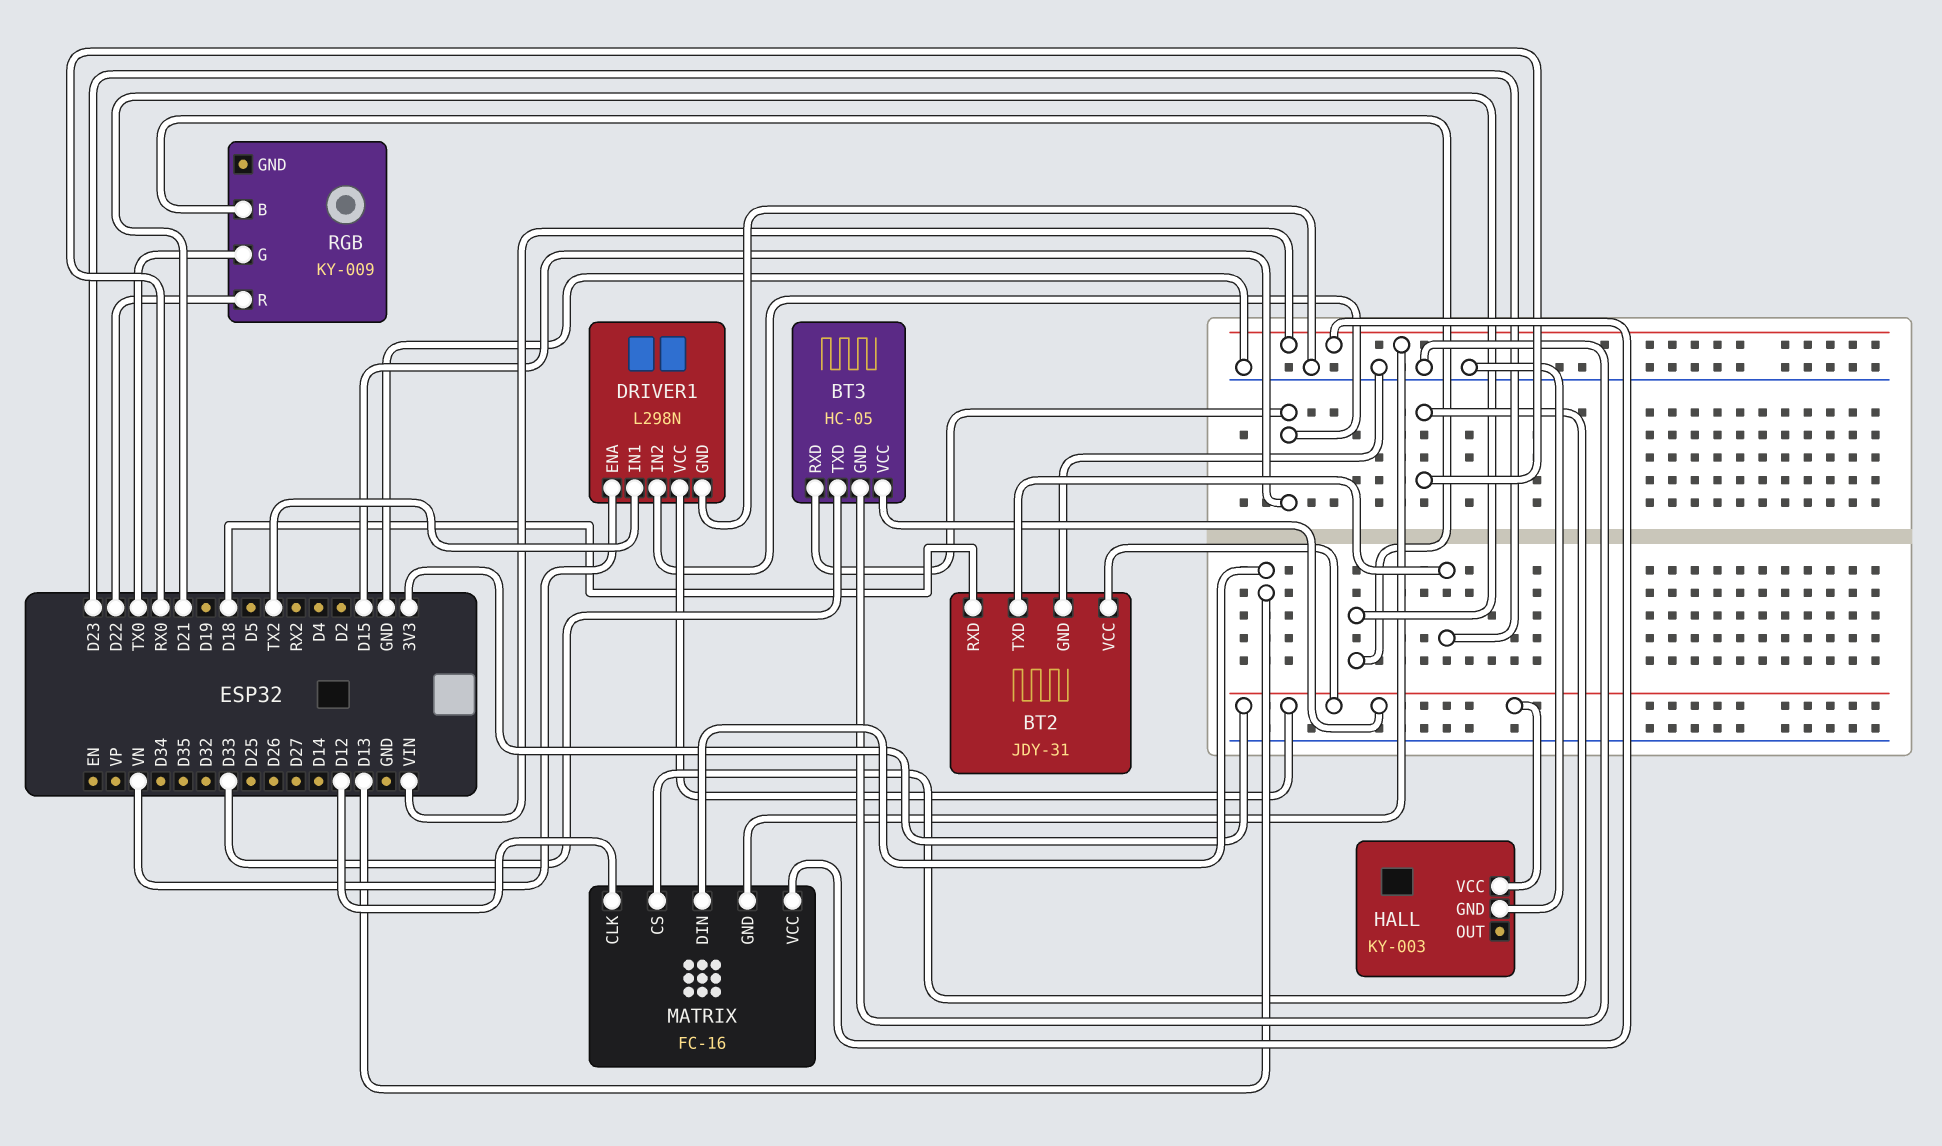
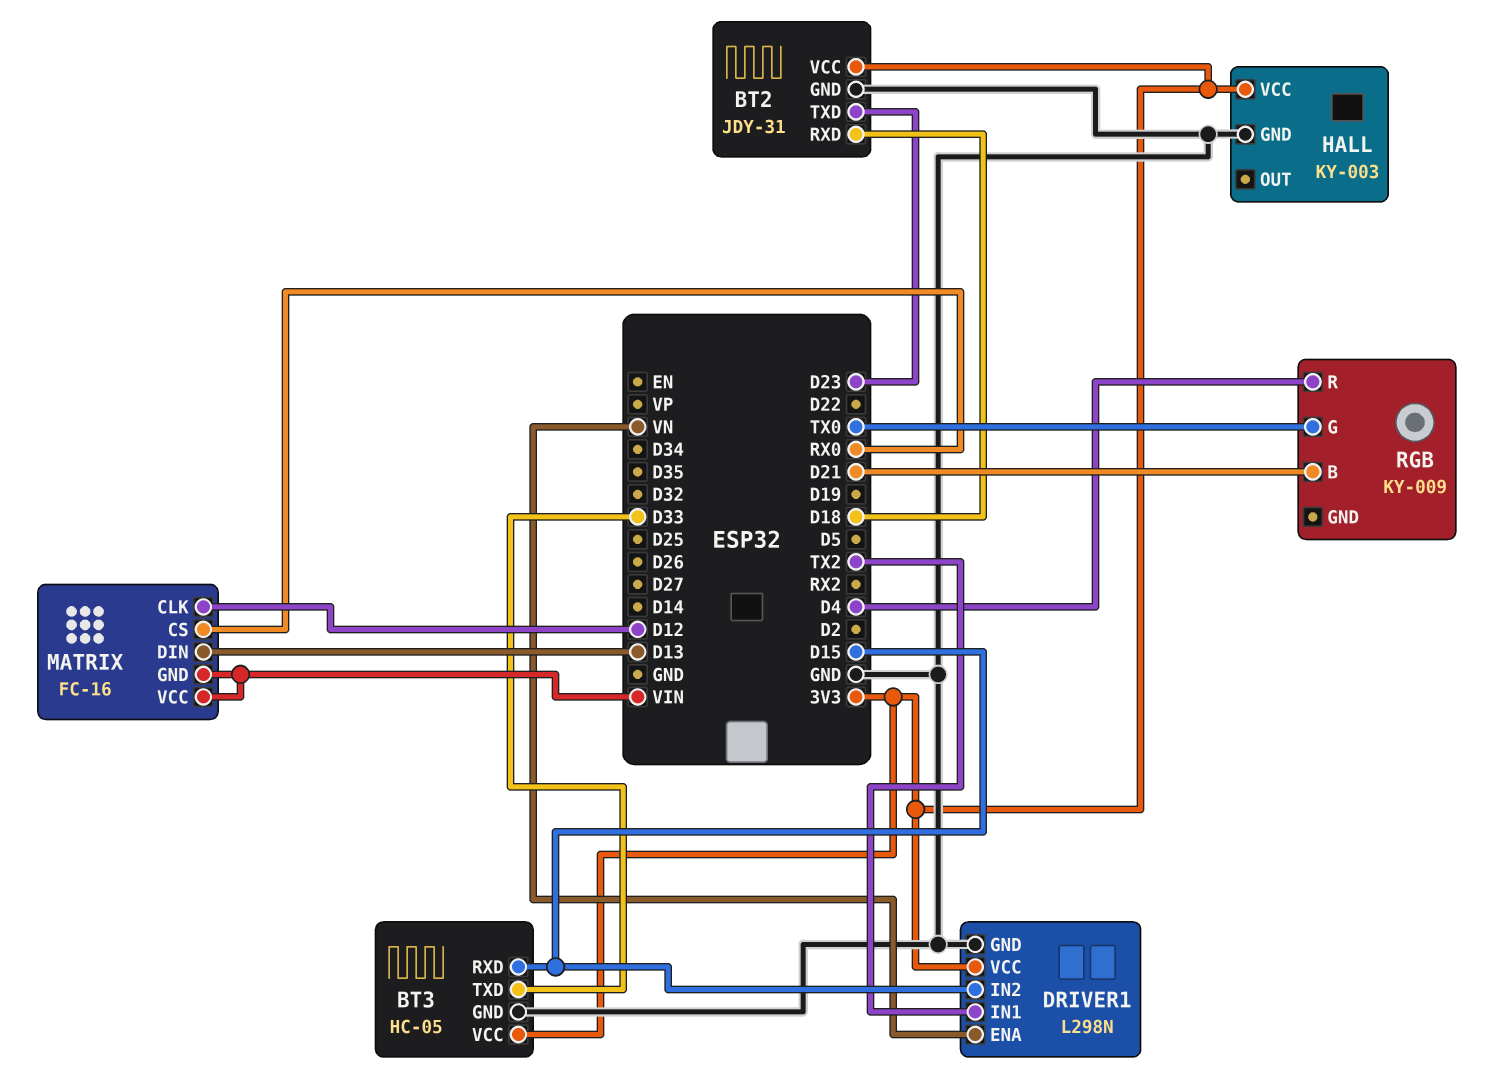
RGB pin R: D22 -> D4

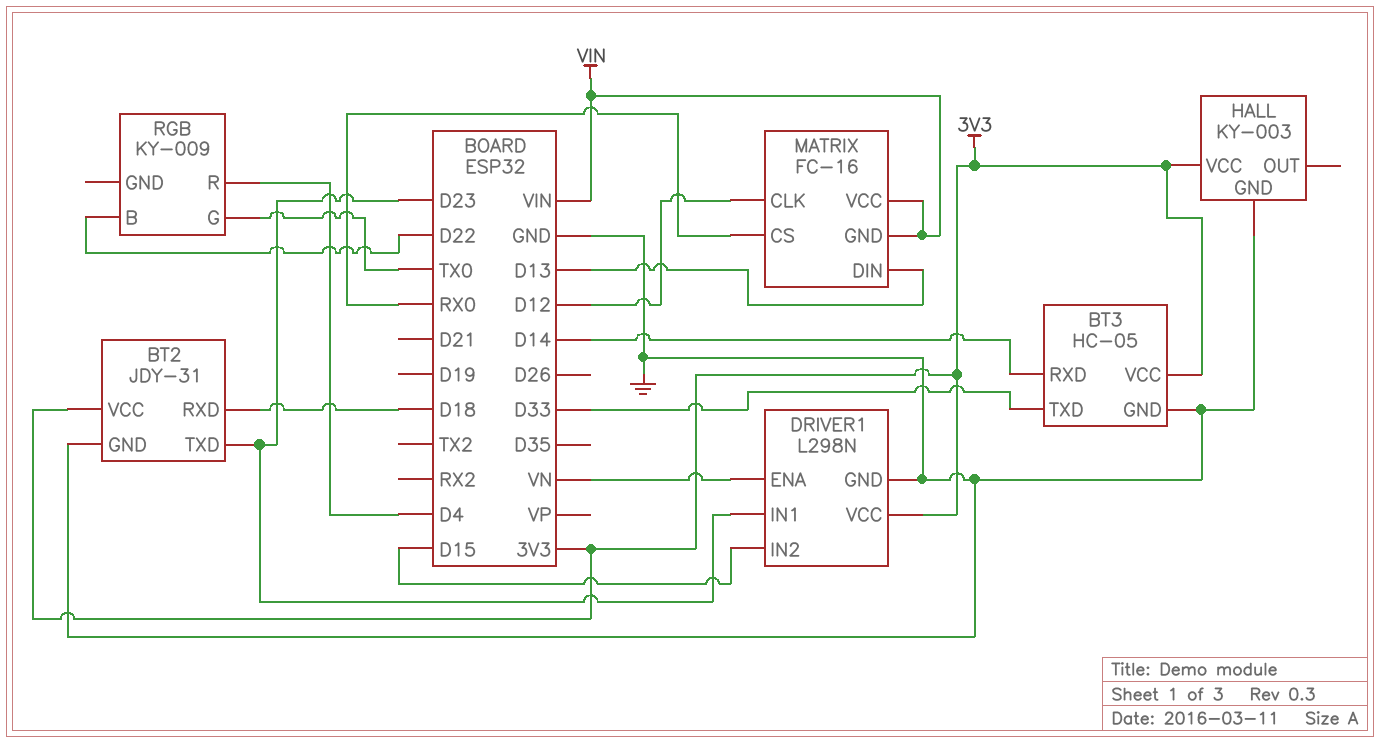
BT3 pin RXD: D15 -> D14
DRIVER1 pin IN1: TX2 -> D23
RGB pin B: D21 -> D22

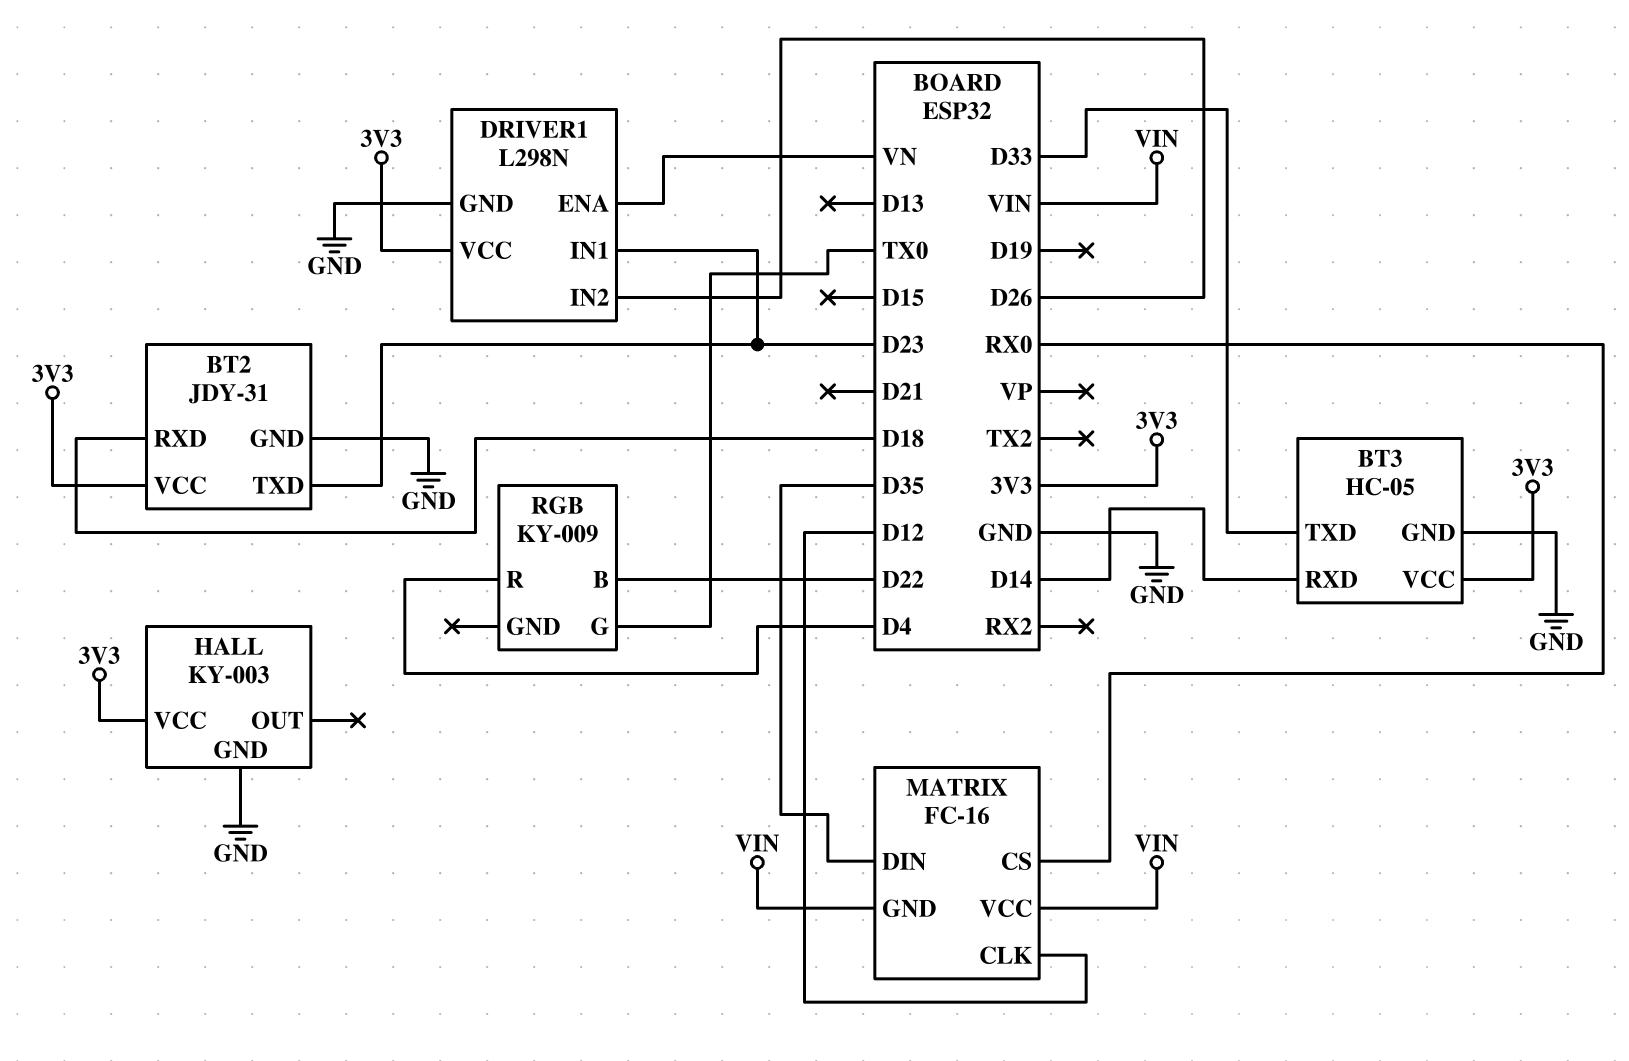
DRIVER1 pin IN2: D15 -> D26
MATRIX pin DIN: D13 -> D35

